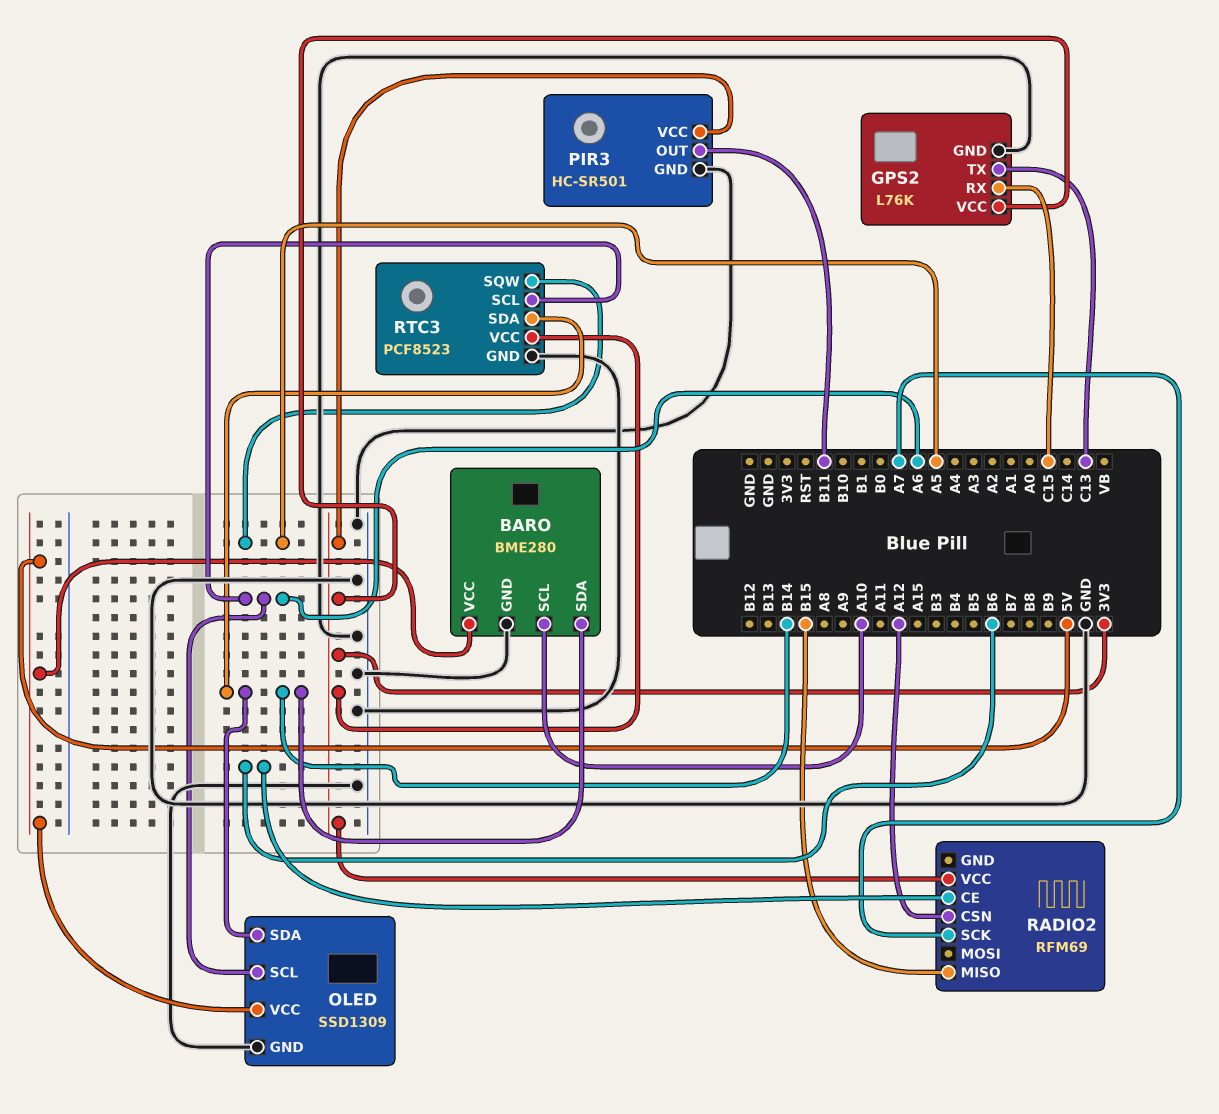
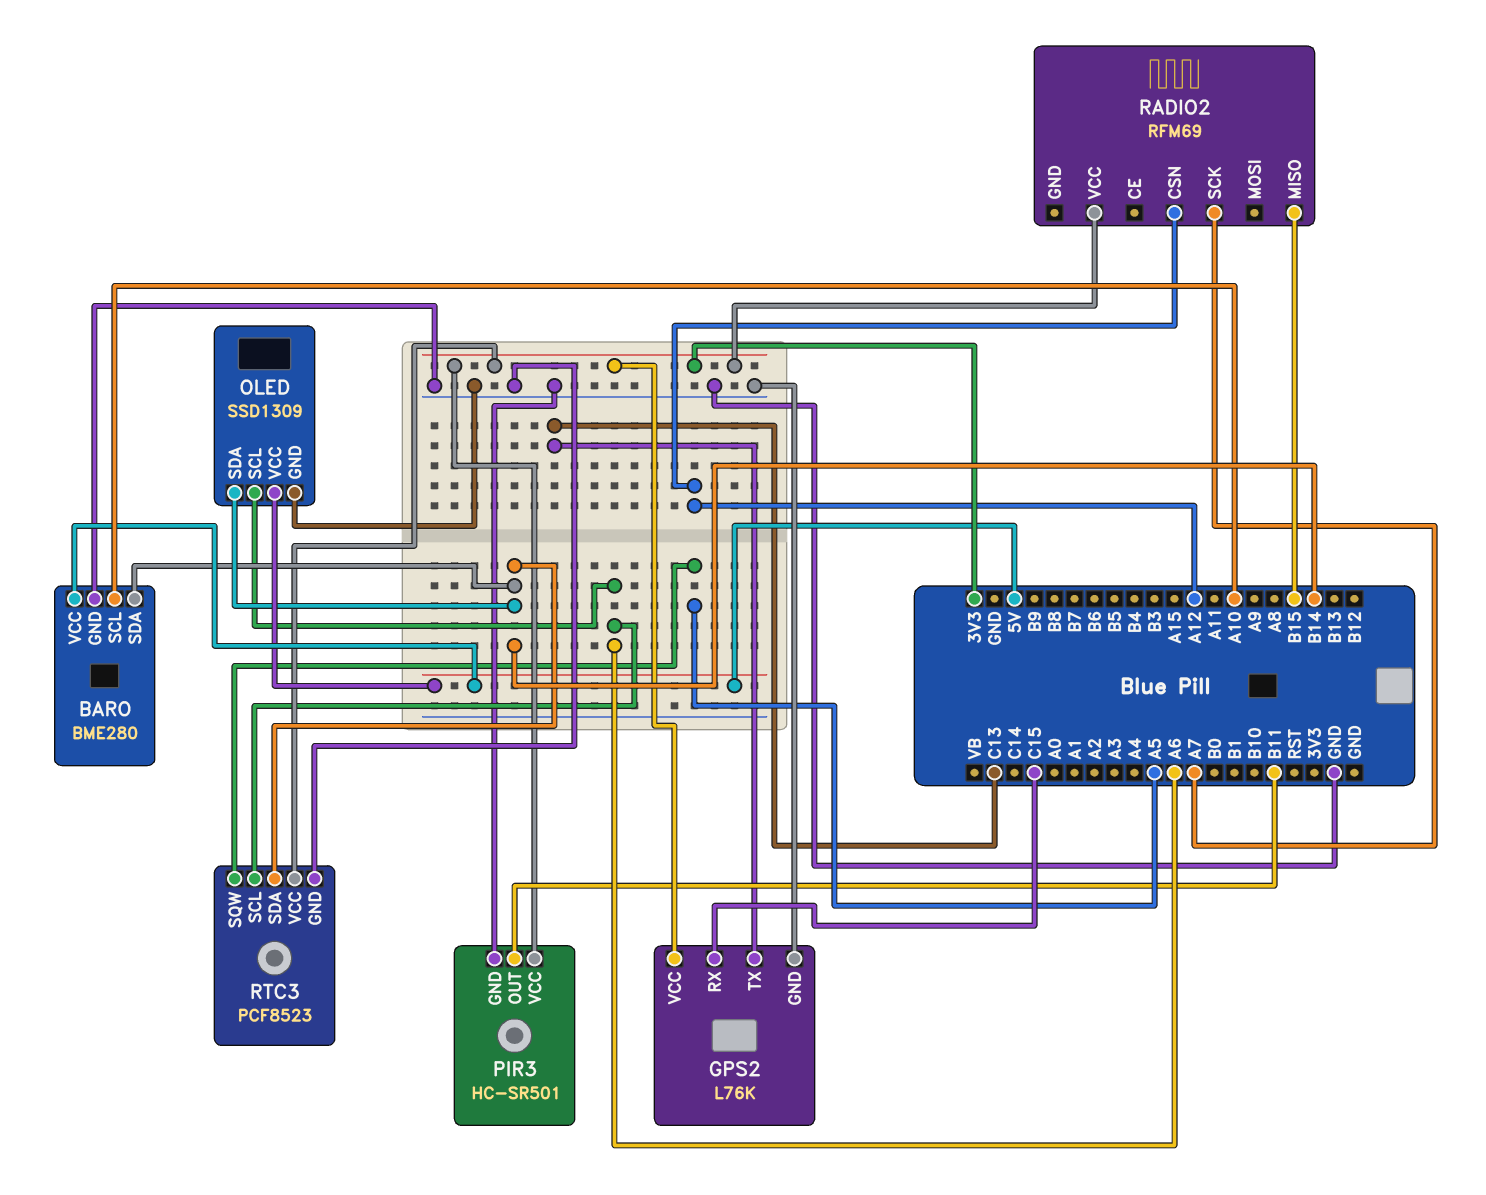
RADIO2 pin CE: B6 -> none

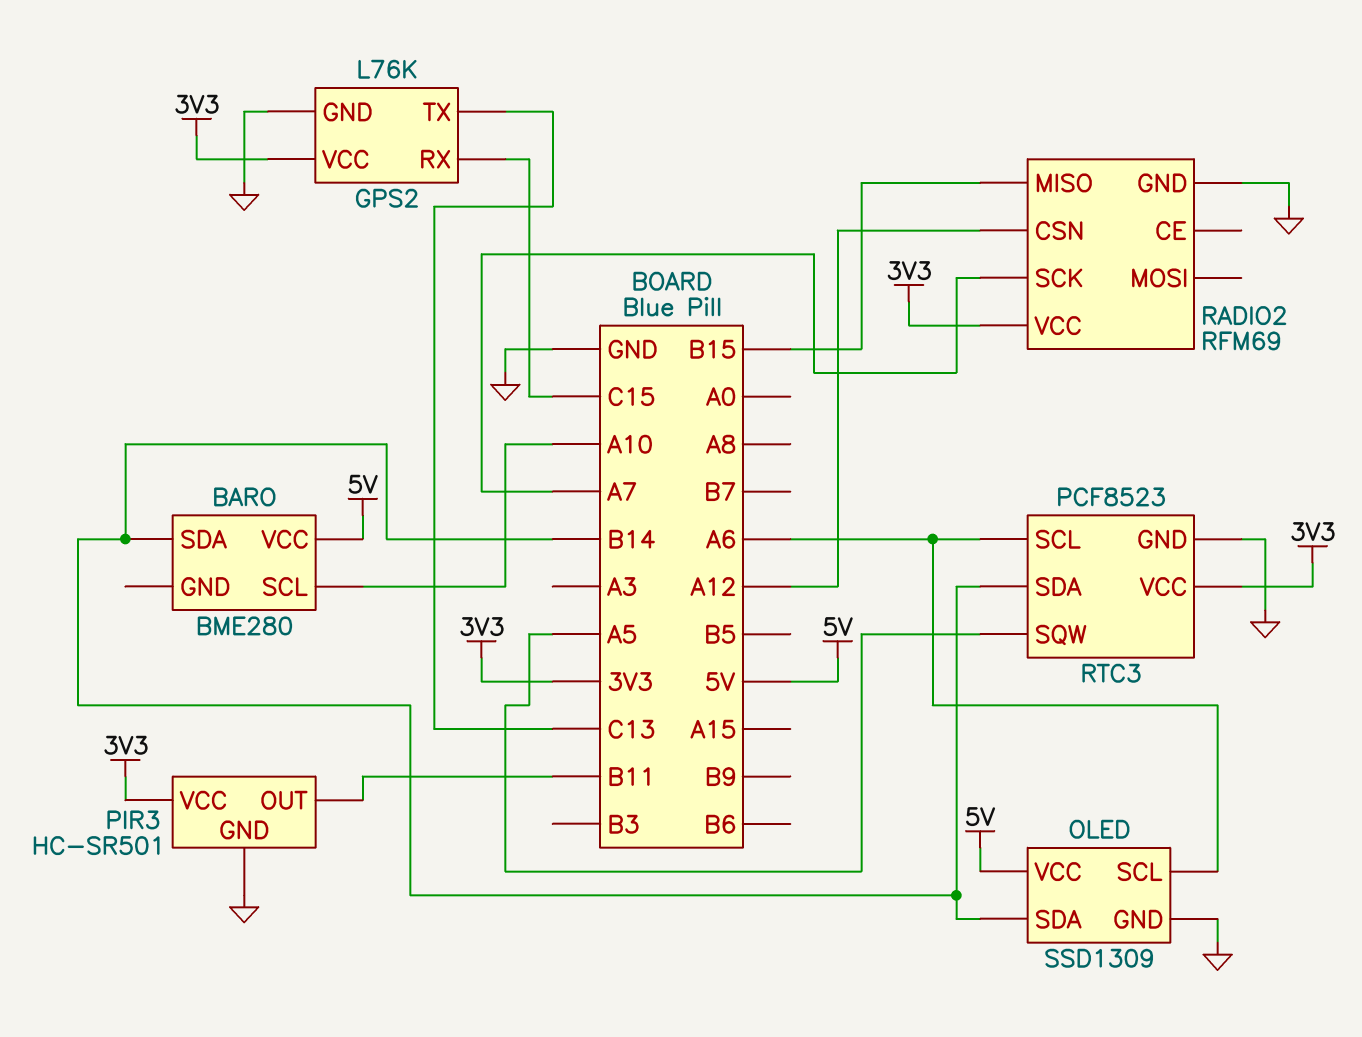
BARO pin GND: GND -> none
RADIO2 pin GND: none -> GND

